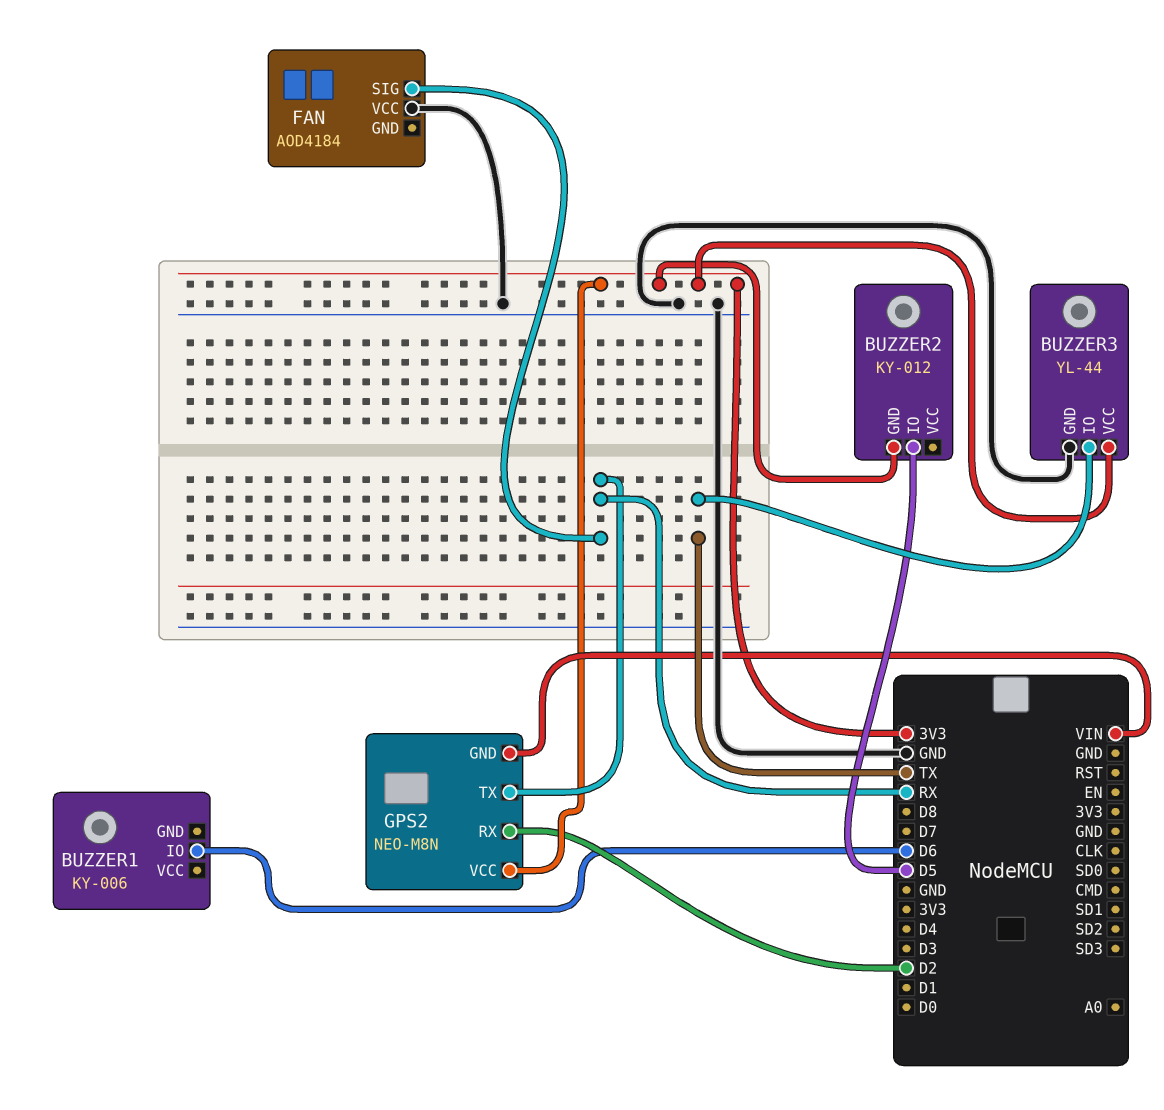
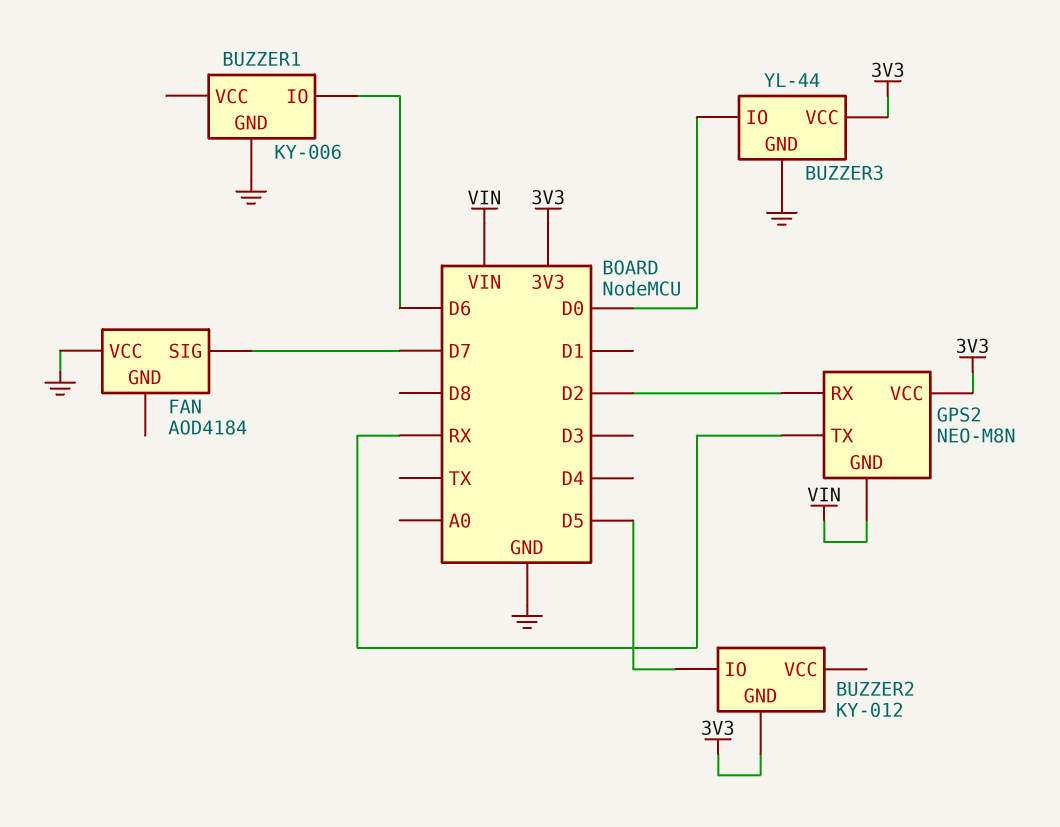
BUZZER1 pin GND: none -> GND
BUZZER3 pin IO: TX -> D0
FAN pin SIG: RX -> D7

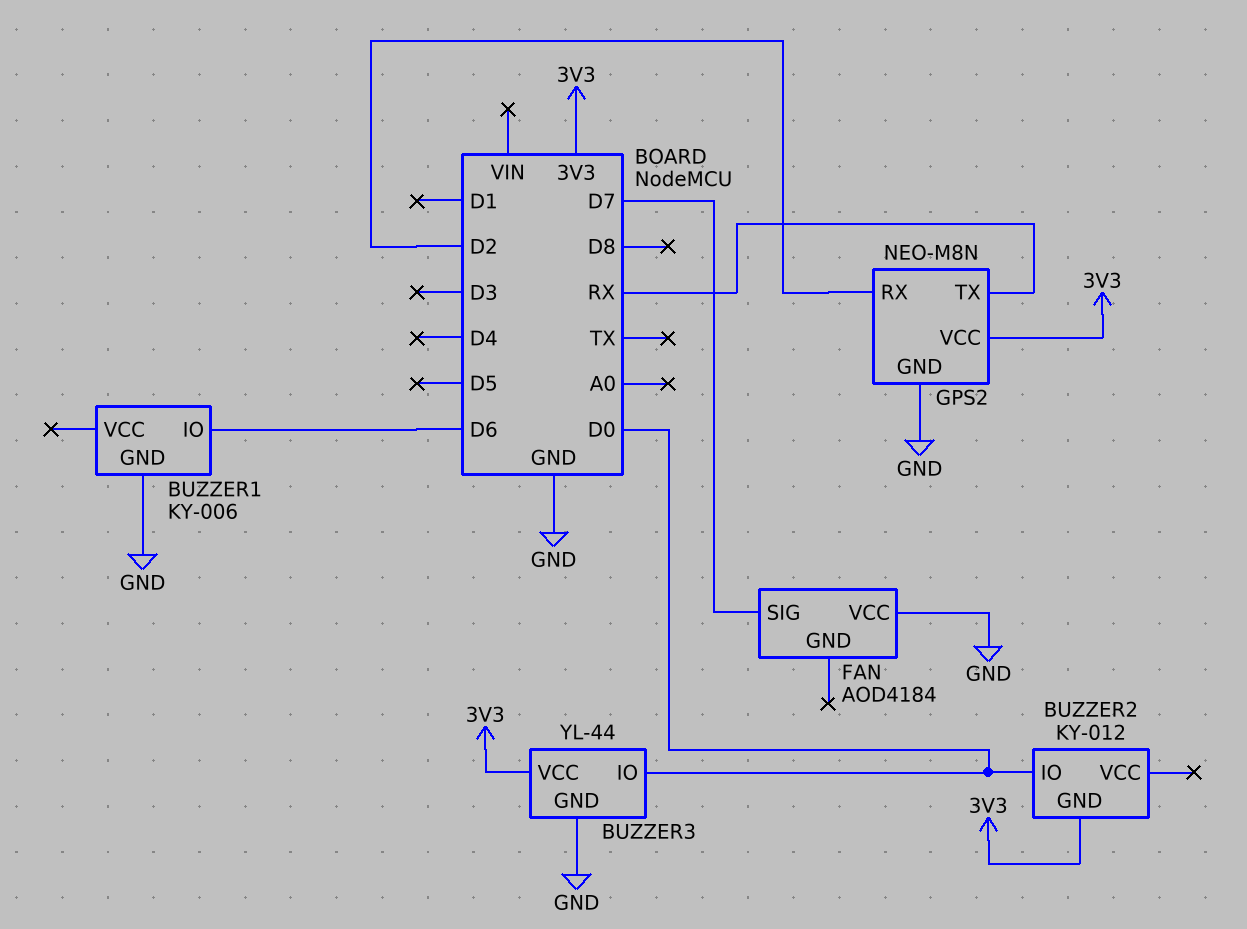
BUZZER2 pin IO: D5 -> D0
GPS2 pin GND: VIN -> GND

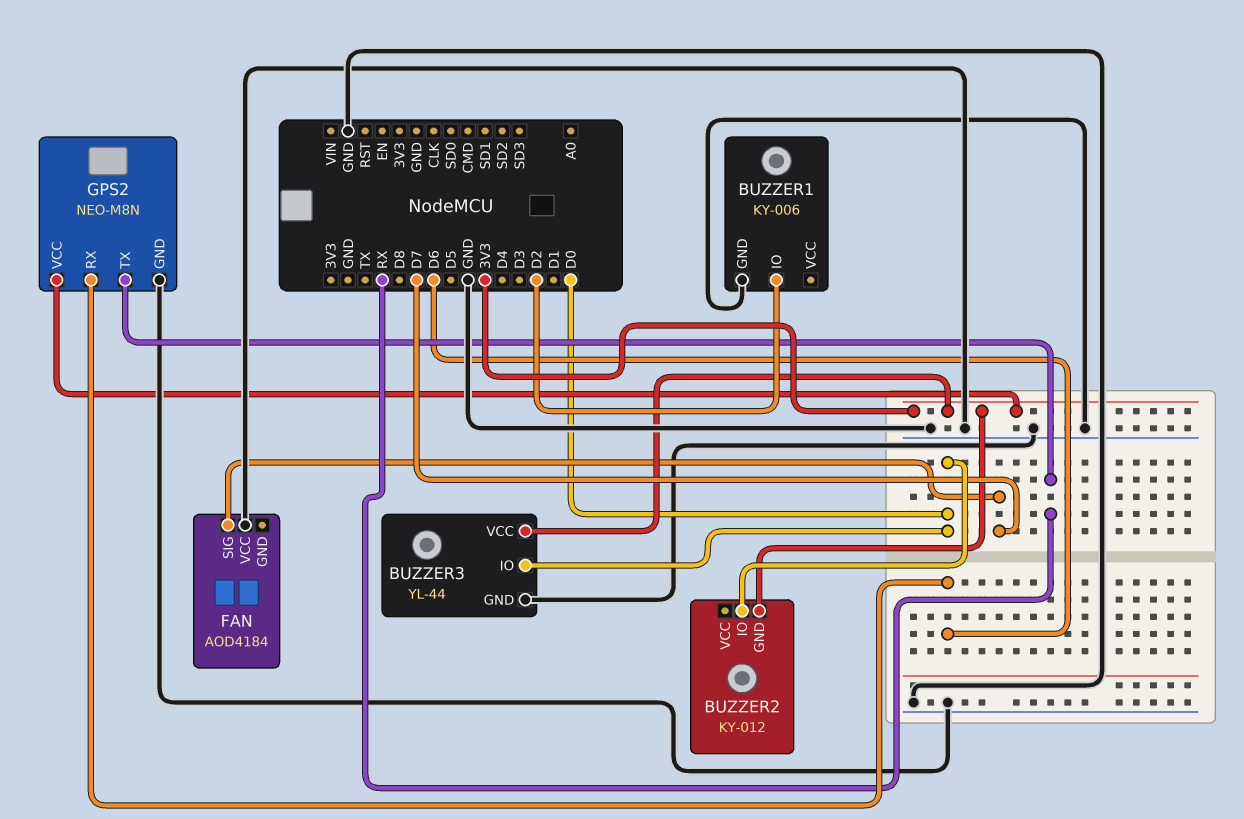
BUZZER1 pin IO: D6 -> D2
GPS2 pin RX: D2 -> D6

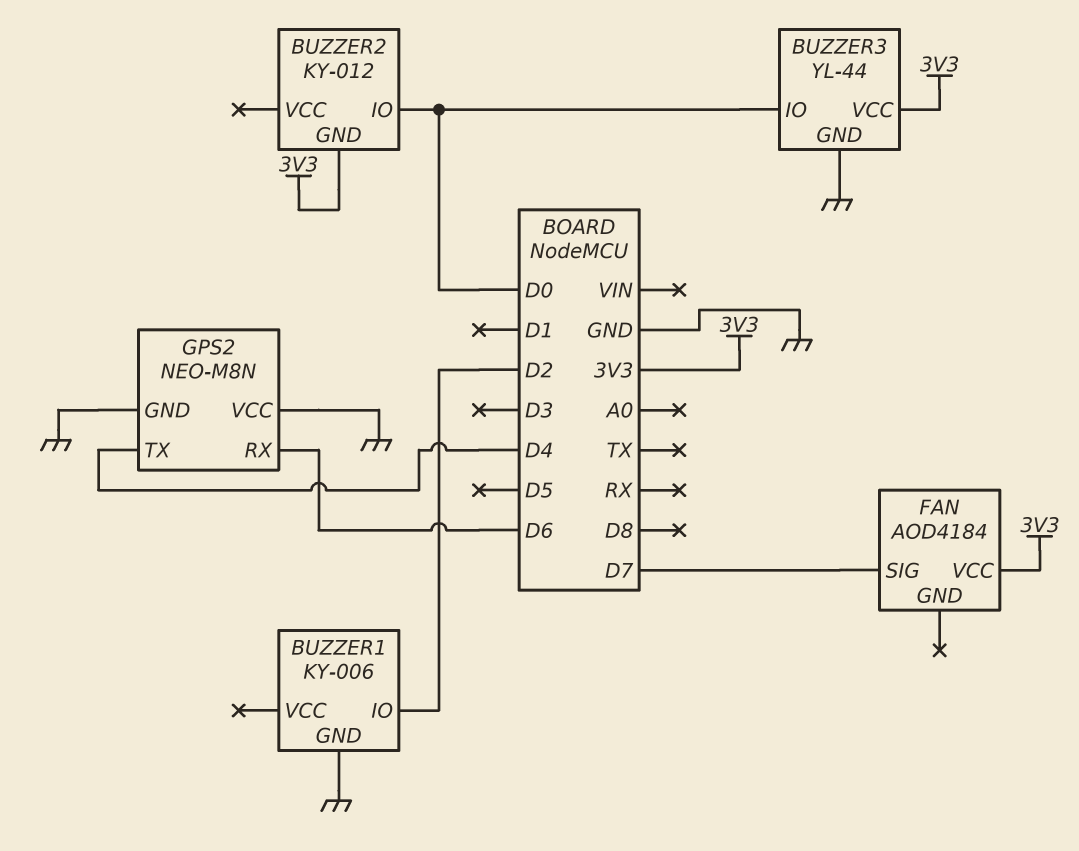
FAN pin VCC: GND -> 3V3
GPS2 pin TX: RX -> D4
GPS2 pin VCC: 3V3 -> GND

